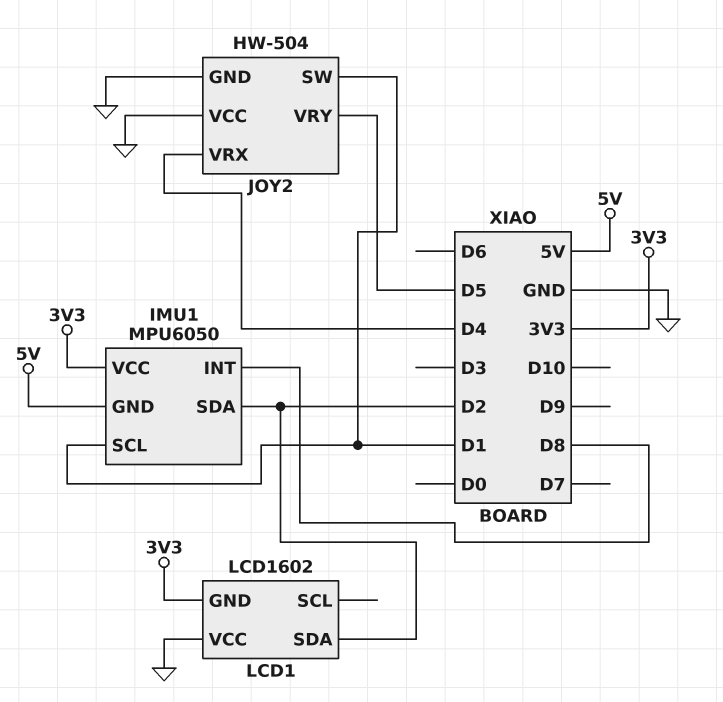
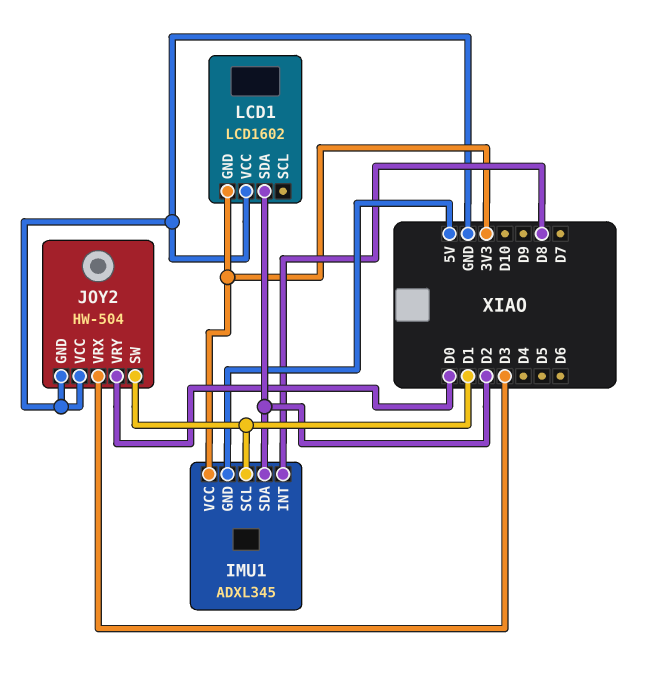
IMU1: MPU6050 -> ADXL345
JOY2 pin VRX: D4 -> D3
JOY2 pin VRY: D5 -> D0

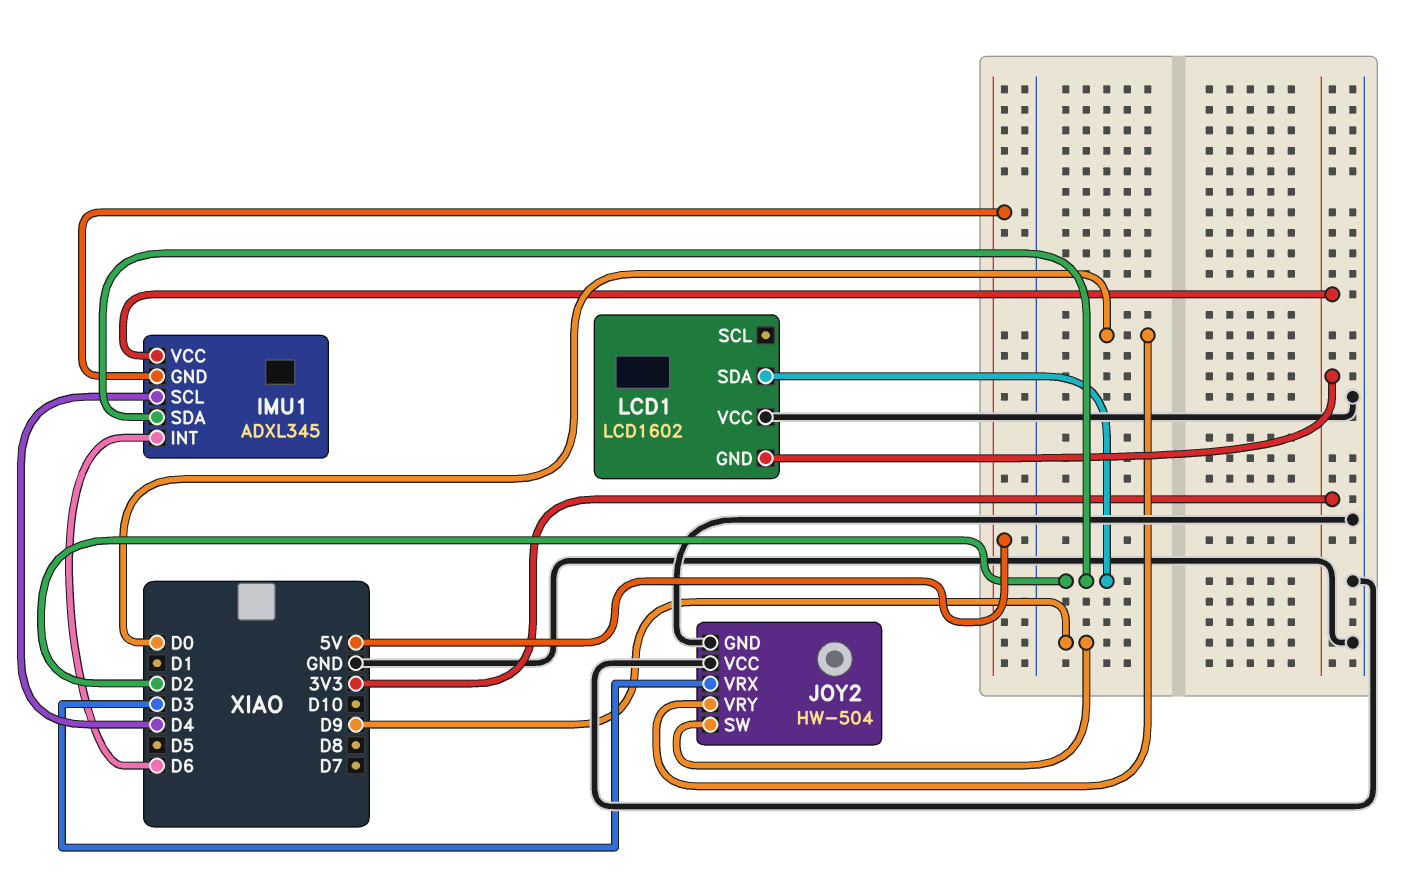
IMU1 pin INT: D8 -> D6
IMU1 pin SCL: D1 -> D4
JOY2 pin SW: D1 -> D9

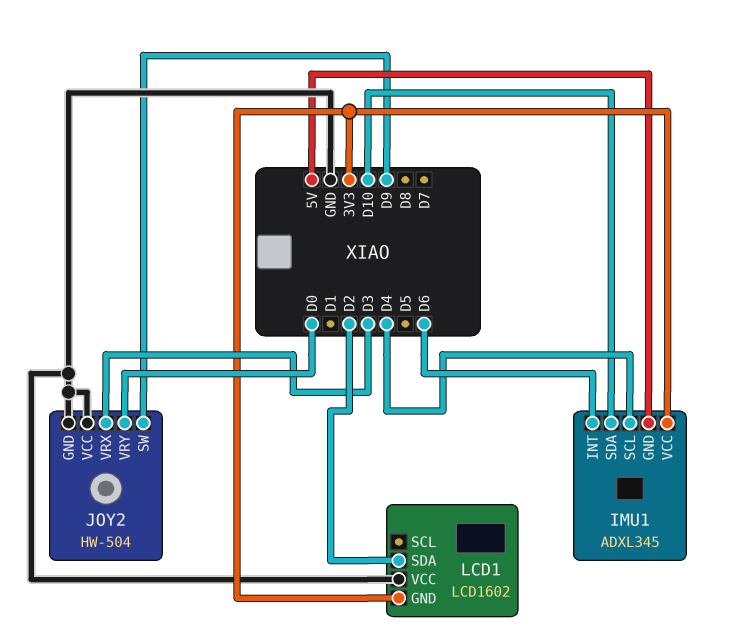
IMU1 pin SDA: D2 -> D10

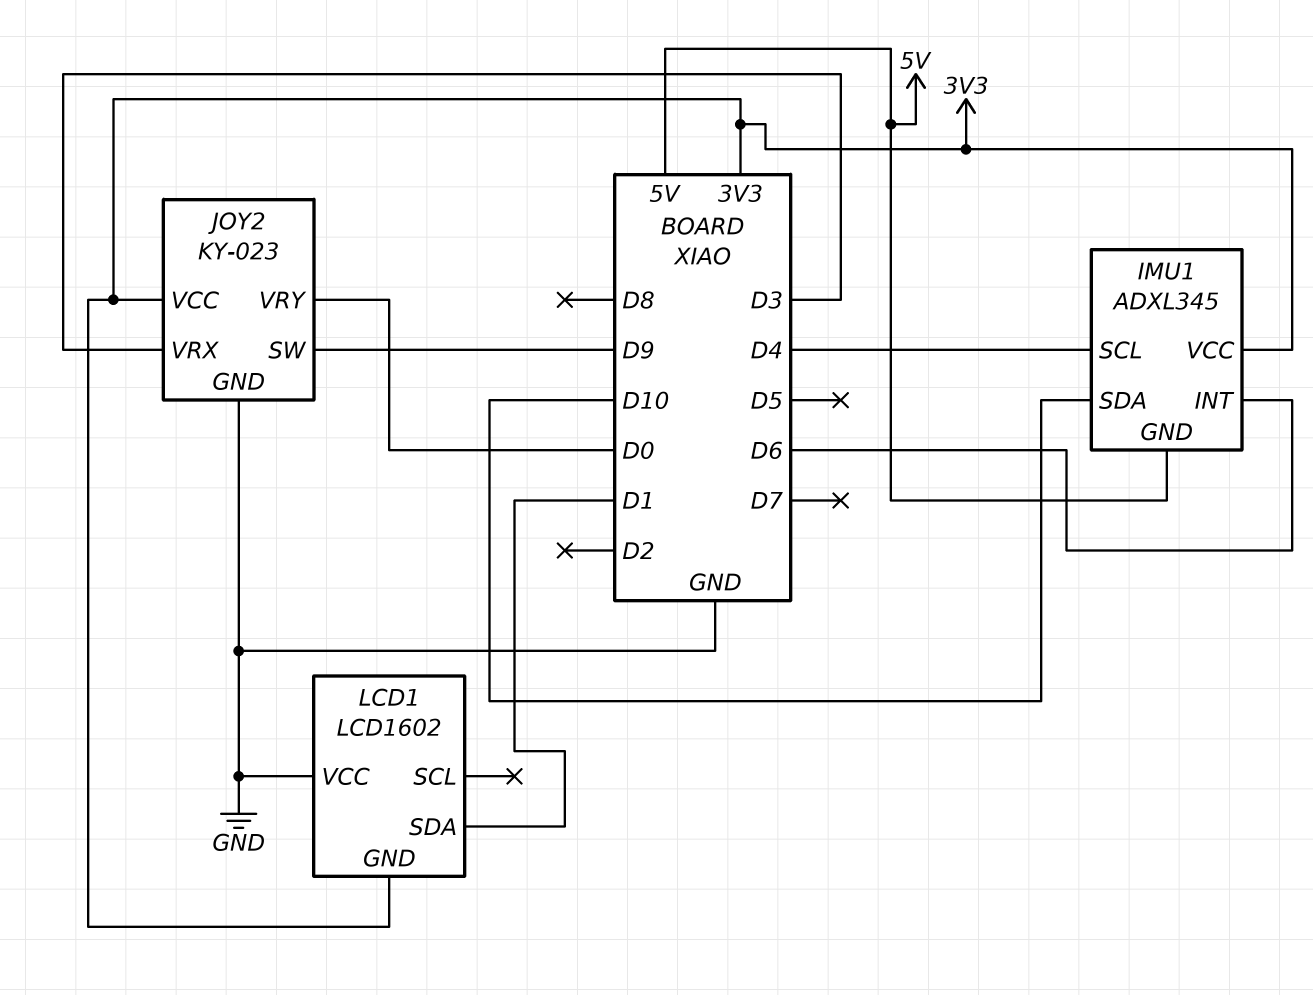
JOY2: HW-504 -> KY-023
JOY2 pin VCC: GND -> 3V3
LCD1 pin SDA: D2 -> D1

